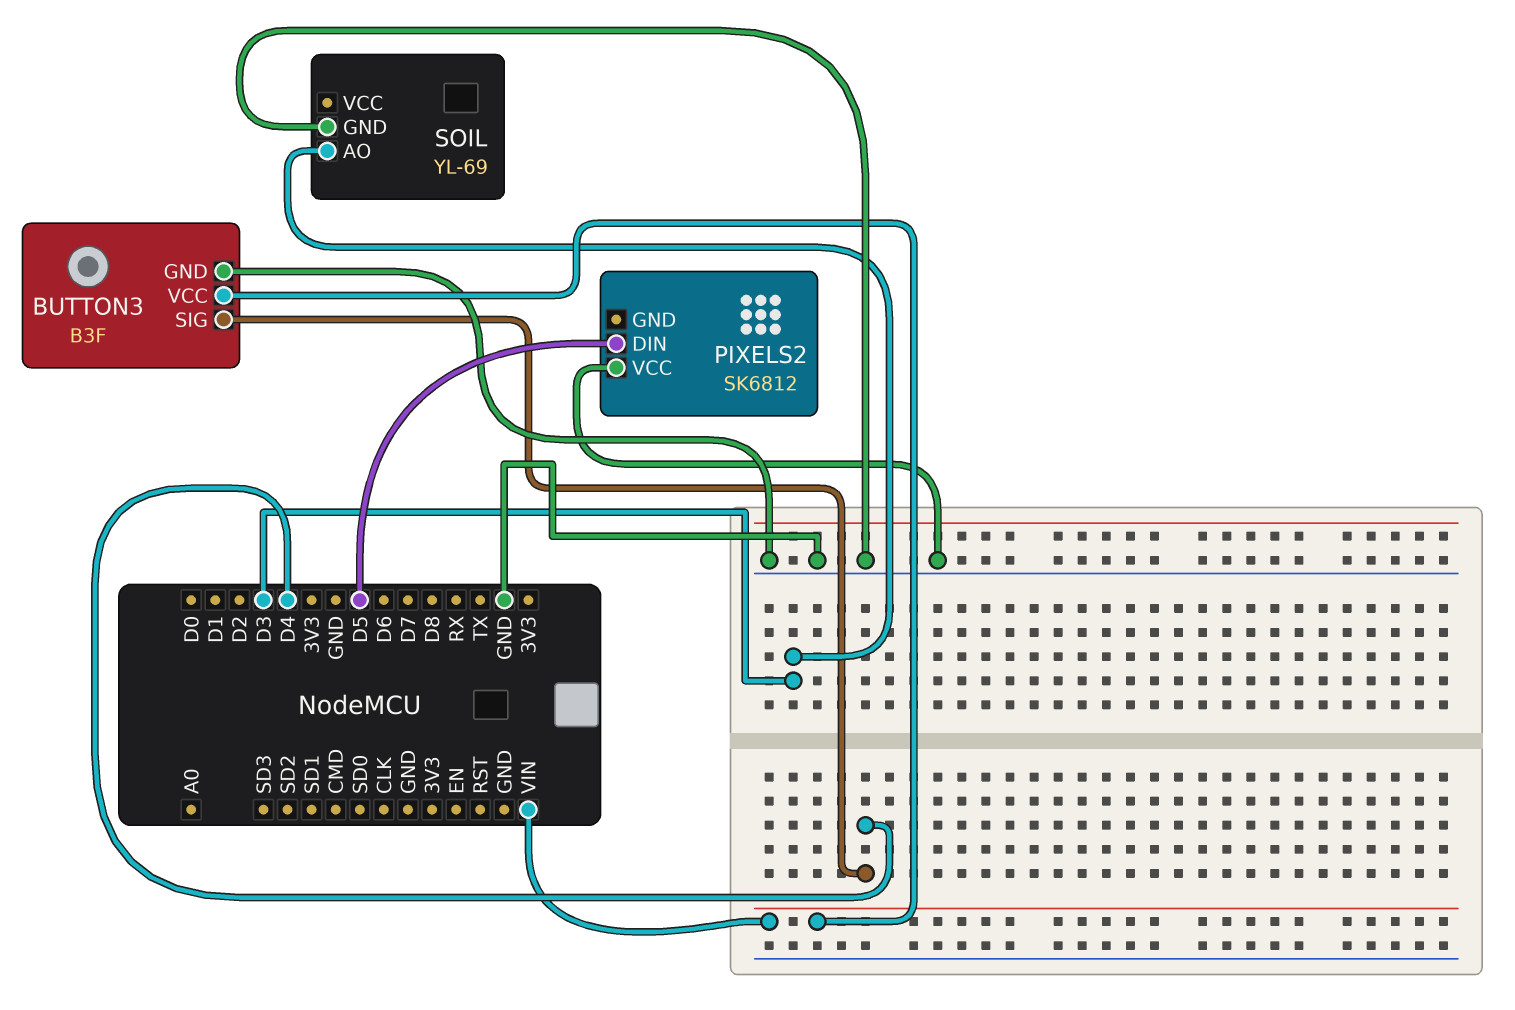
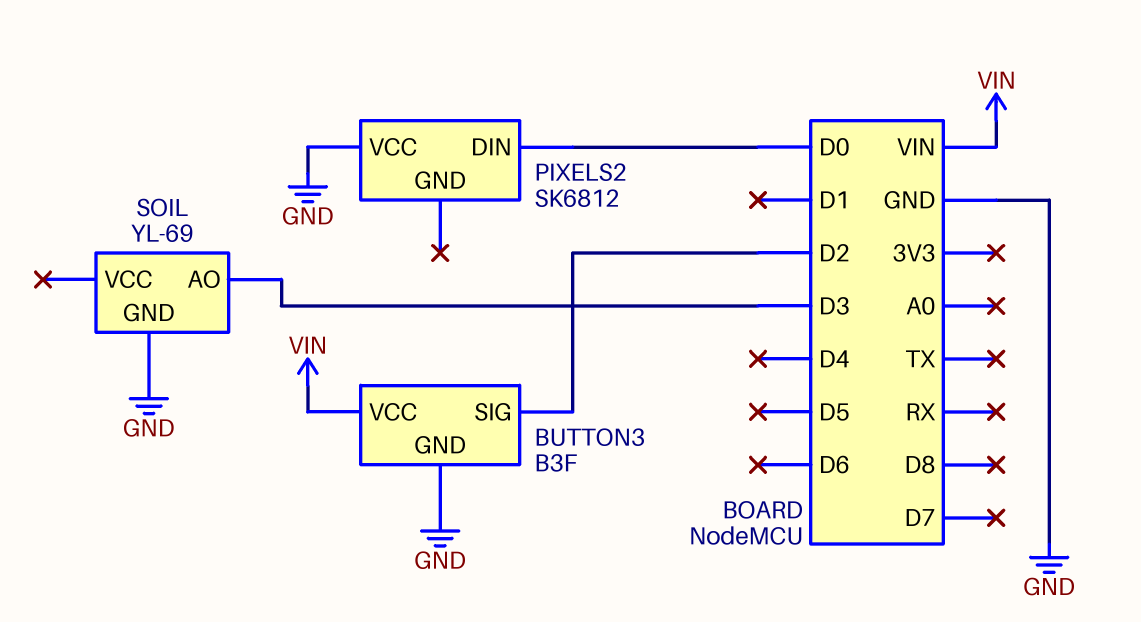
BUTTON3 pin SIG: D4 -> D2
PIXELS2 pin DIN: D5 -> D0

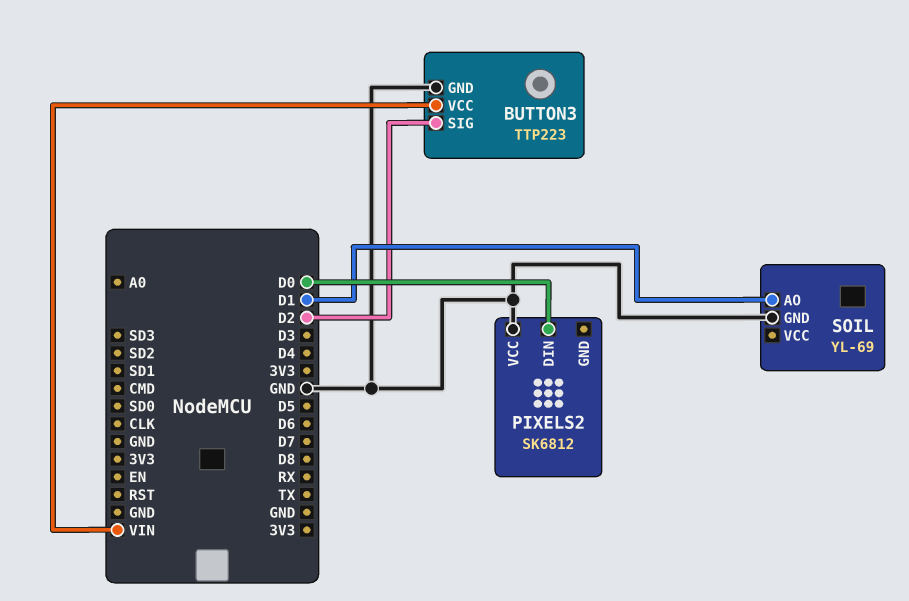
BUTTON3: B3F -> TTP223
SOIL pin AO: D3 -> D1

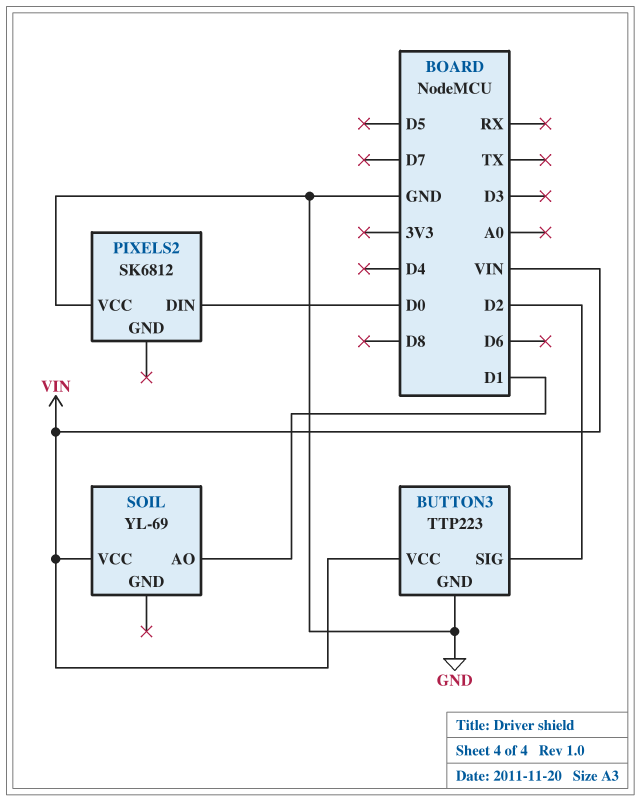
SOIL pin GND: GND -> none
SOIL pin VCC: none -> VIN

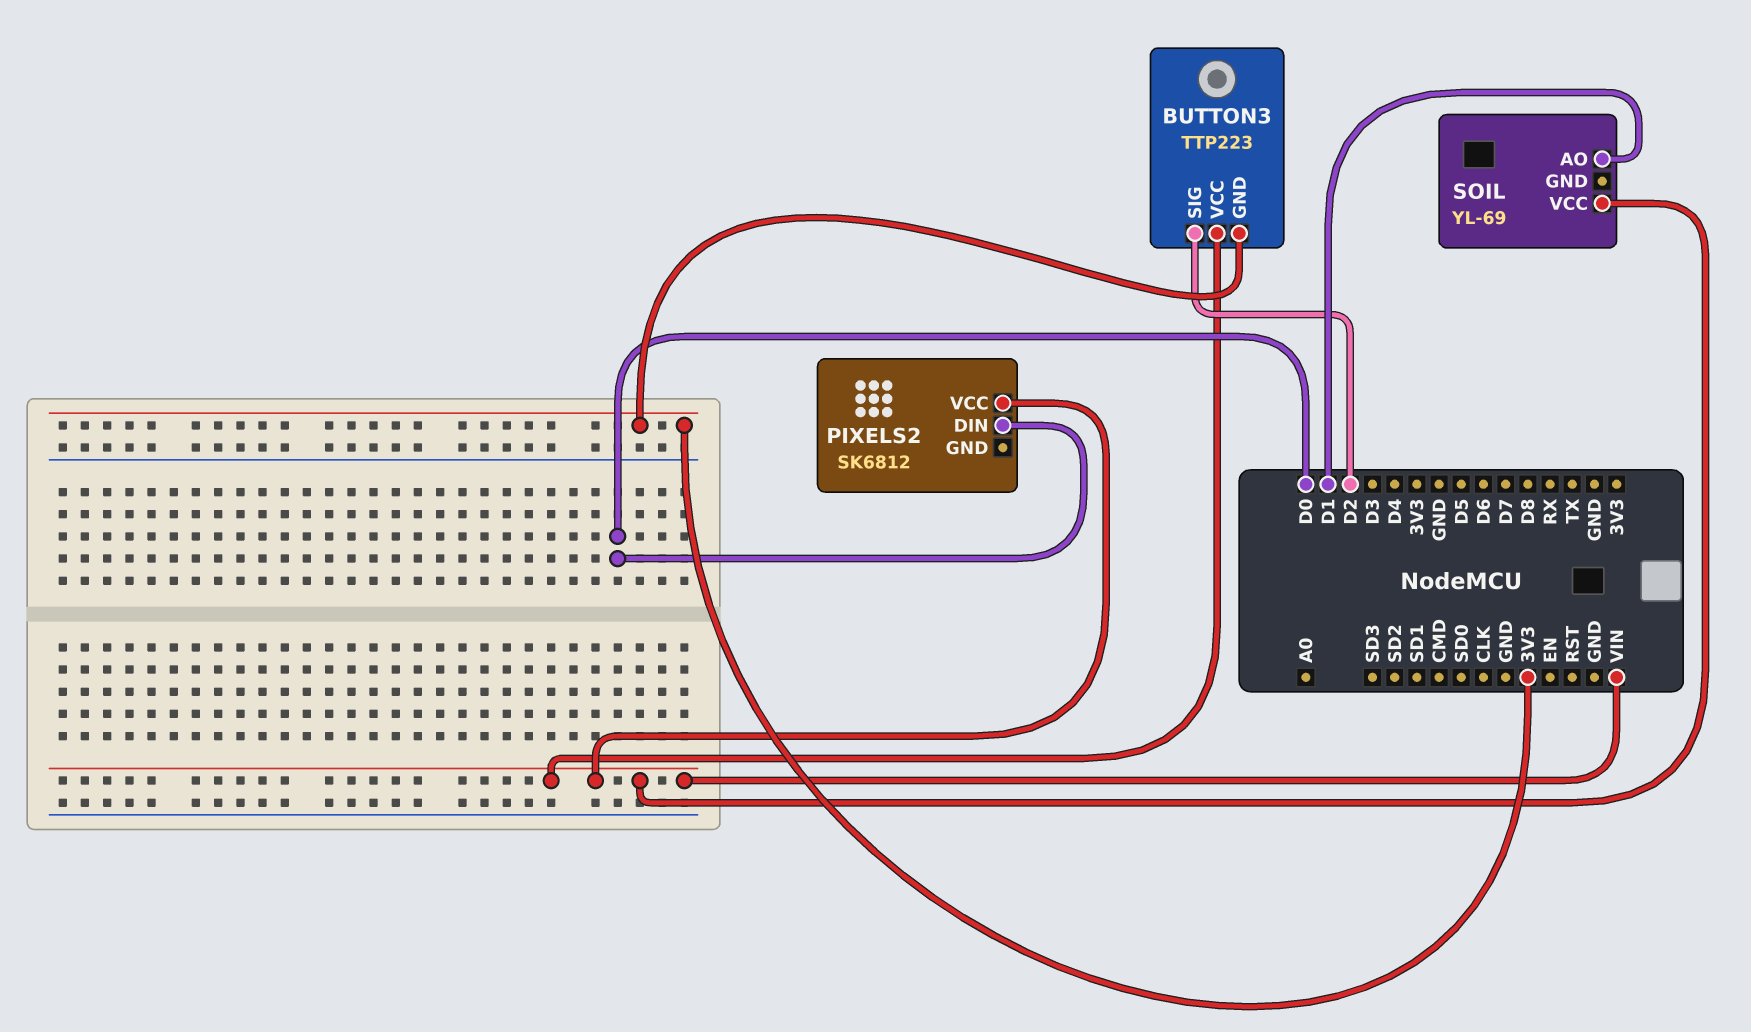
BUTTON3 pin GND: GND -> 3V3
PIXELS2 pin VCC: GND -> VIN

